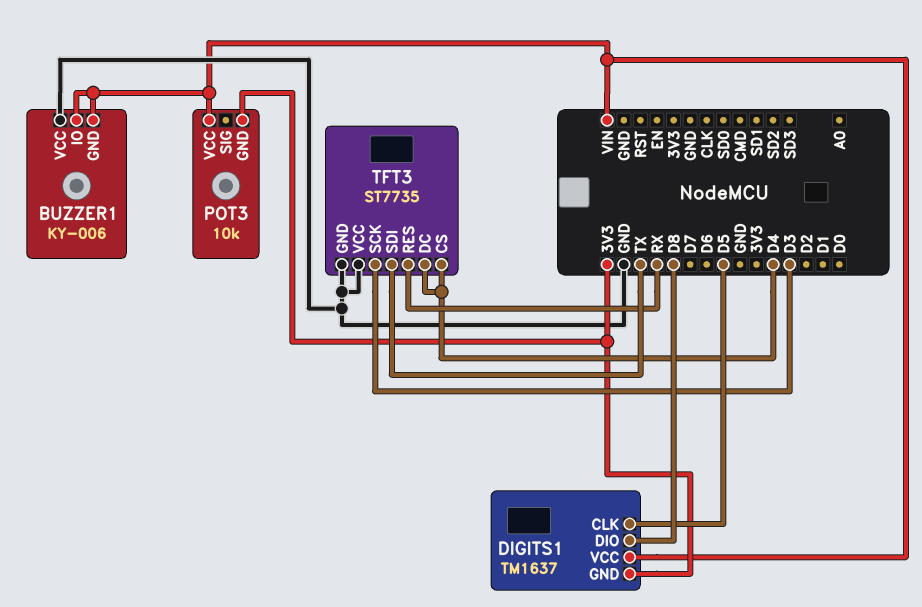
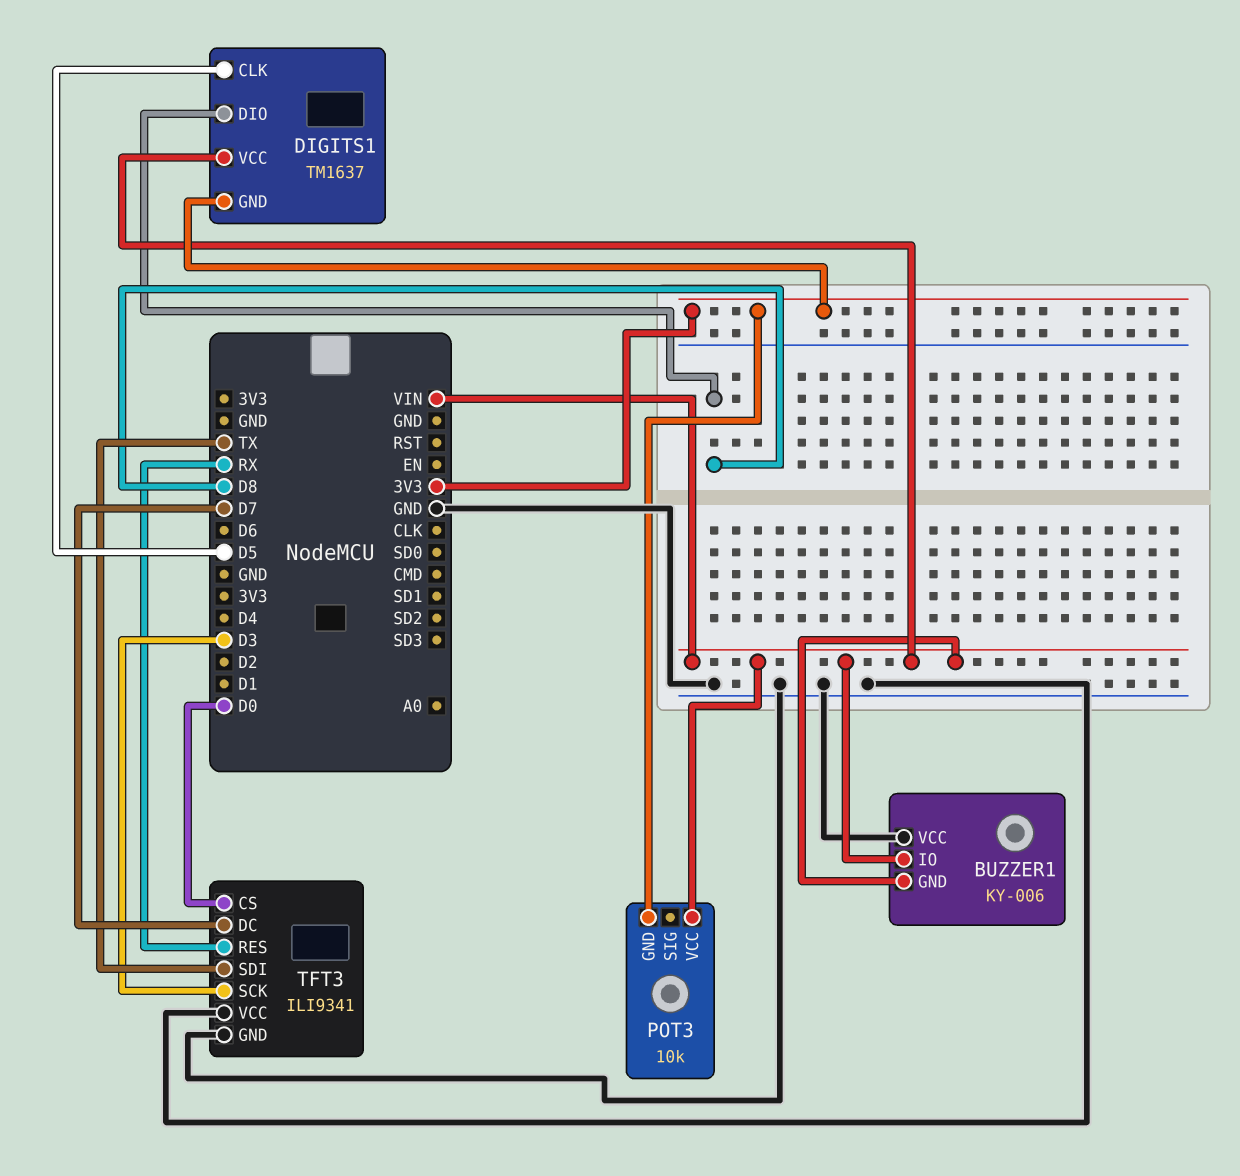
TFT3: ST7735 -> ILI9341
TFT3 pin CS: D4 -> D0
TFT3 pin DC: D4 -> D7

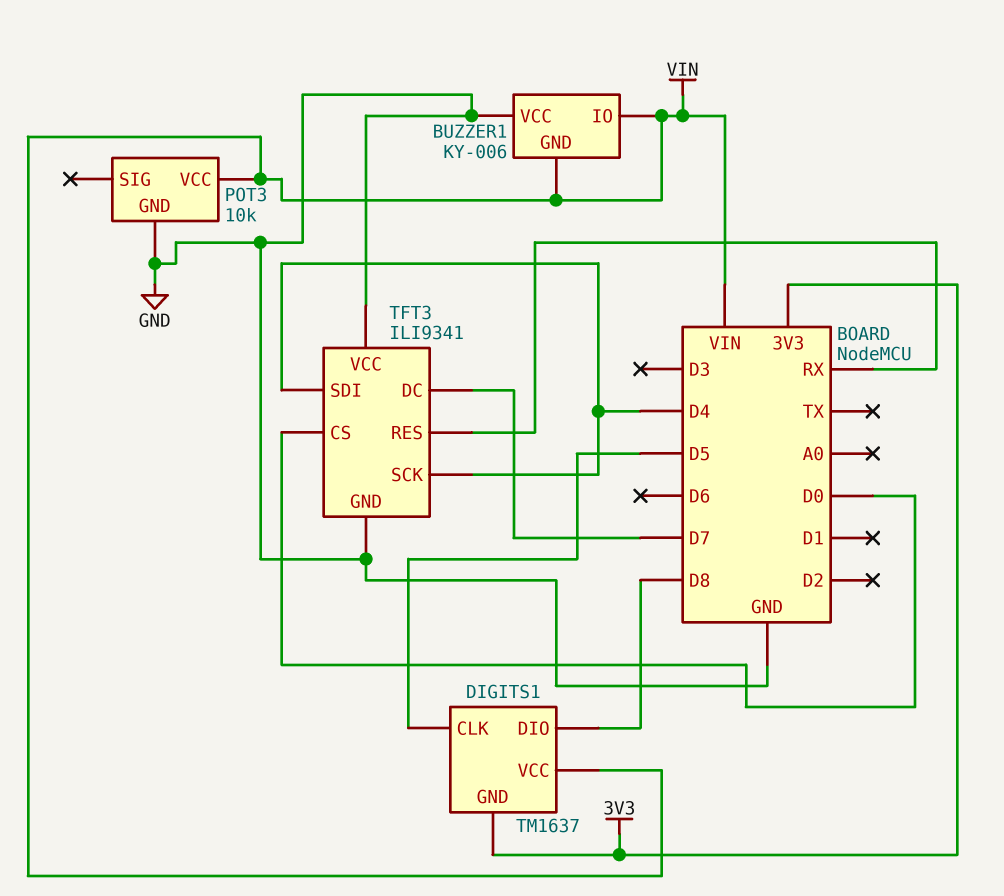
POT3 pin GND: 3V3 -> GND
TFT3 pin SCK: D3 -> D4
TFT3 pin SDI: TX -> D4

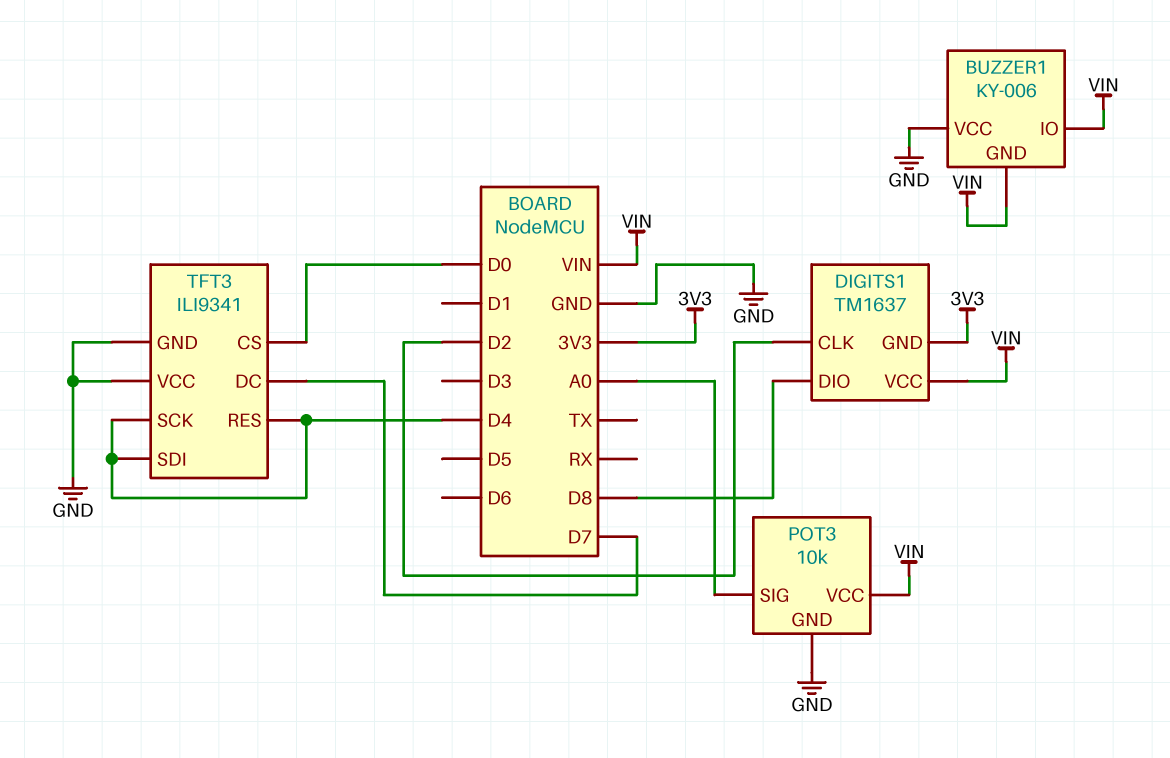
DIGITS1 pin CLK: D5 -> D2
POT3 pin SIG: none -> A0
TFT3 pin RES: RX -> D4

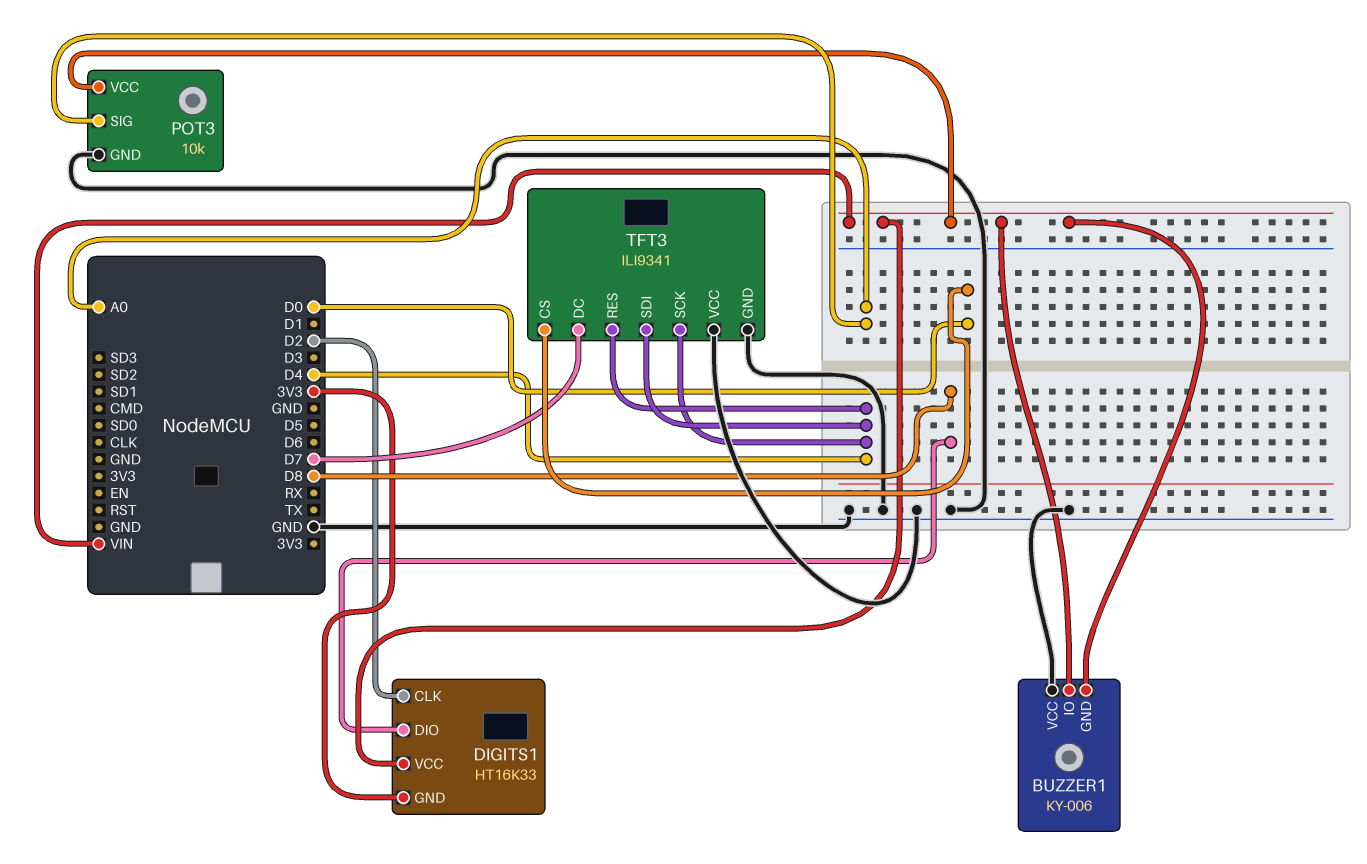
DIGITS1: TM1637 -> HT16K33

